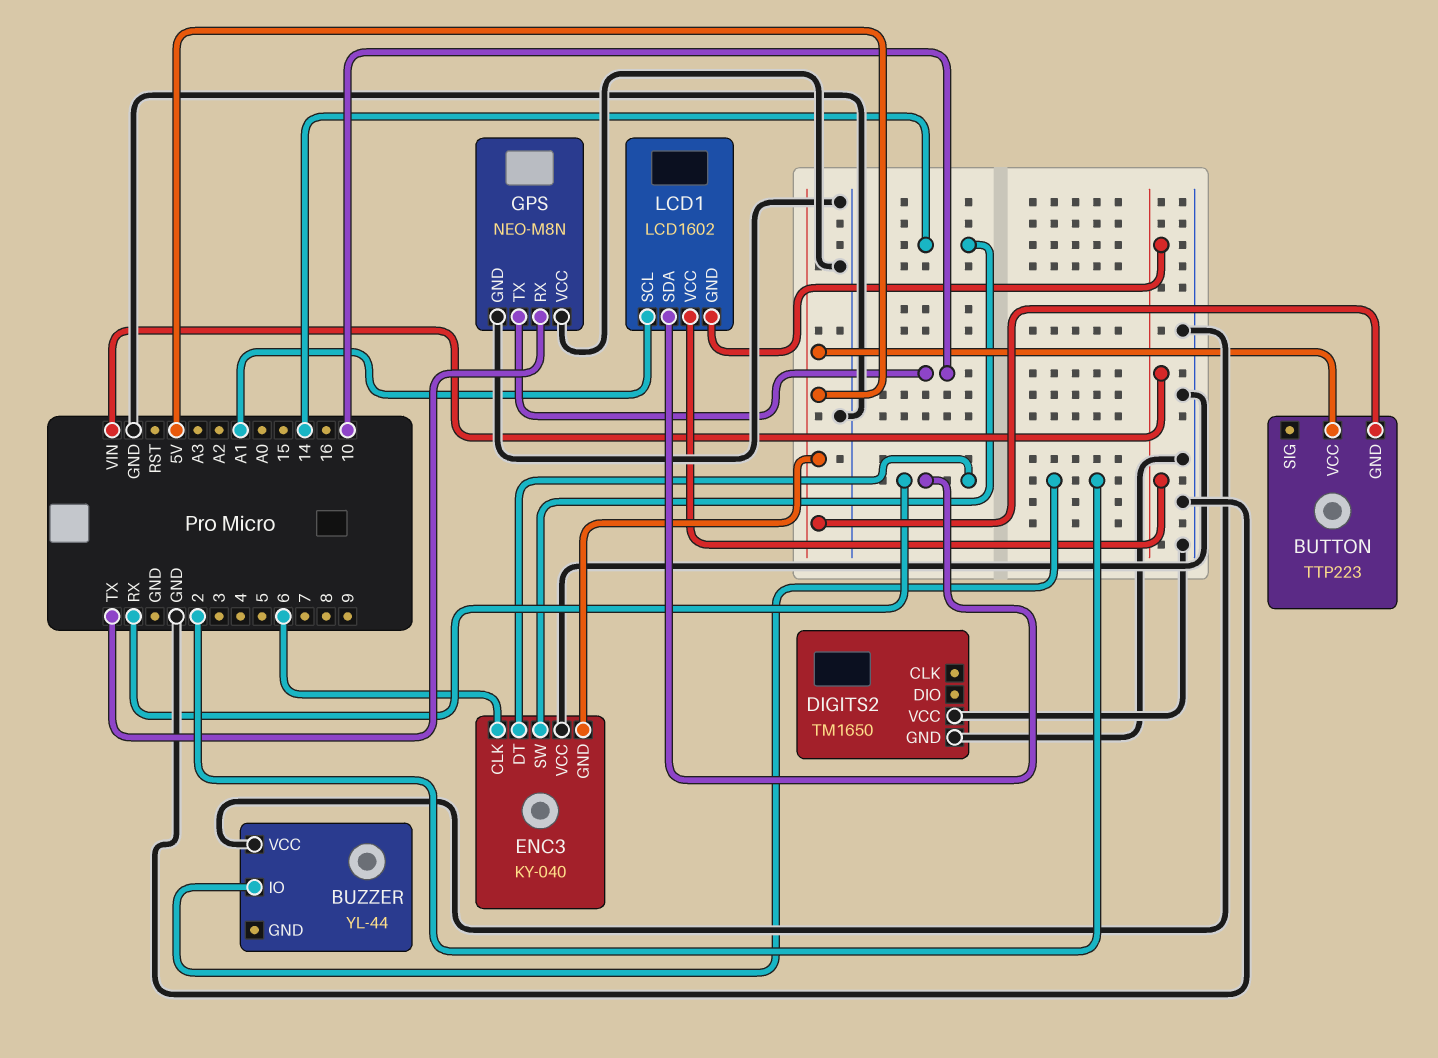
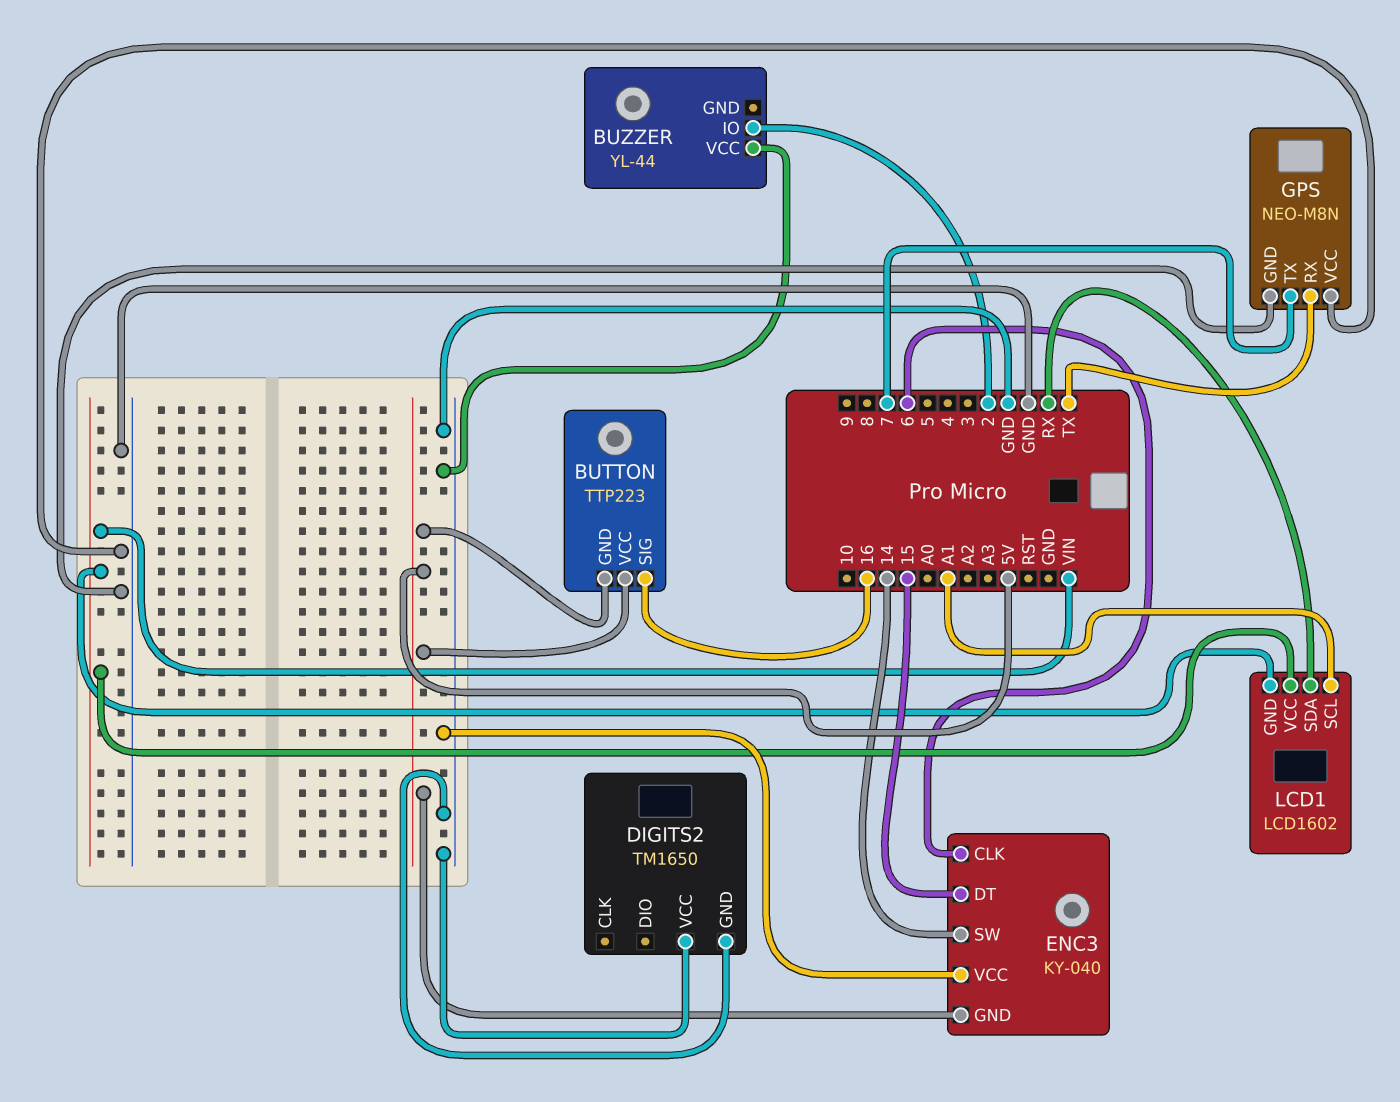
BUTTON pin SIG: none -> 16
ENC3 pin DT: RX -> 15
GPS pin TX: 10 -> 7

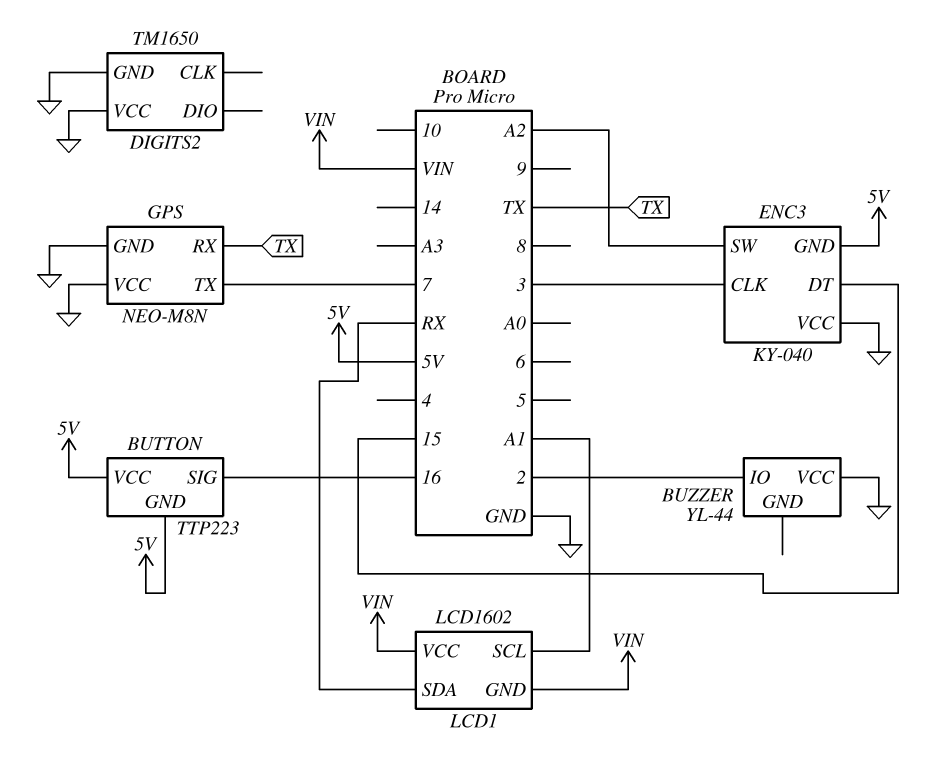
ENC3 pin CLK: 6 -> 3
ENC3 pin SW: 14 -> A2

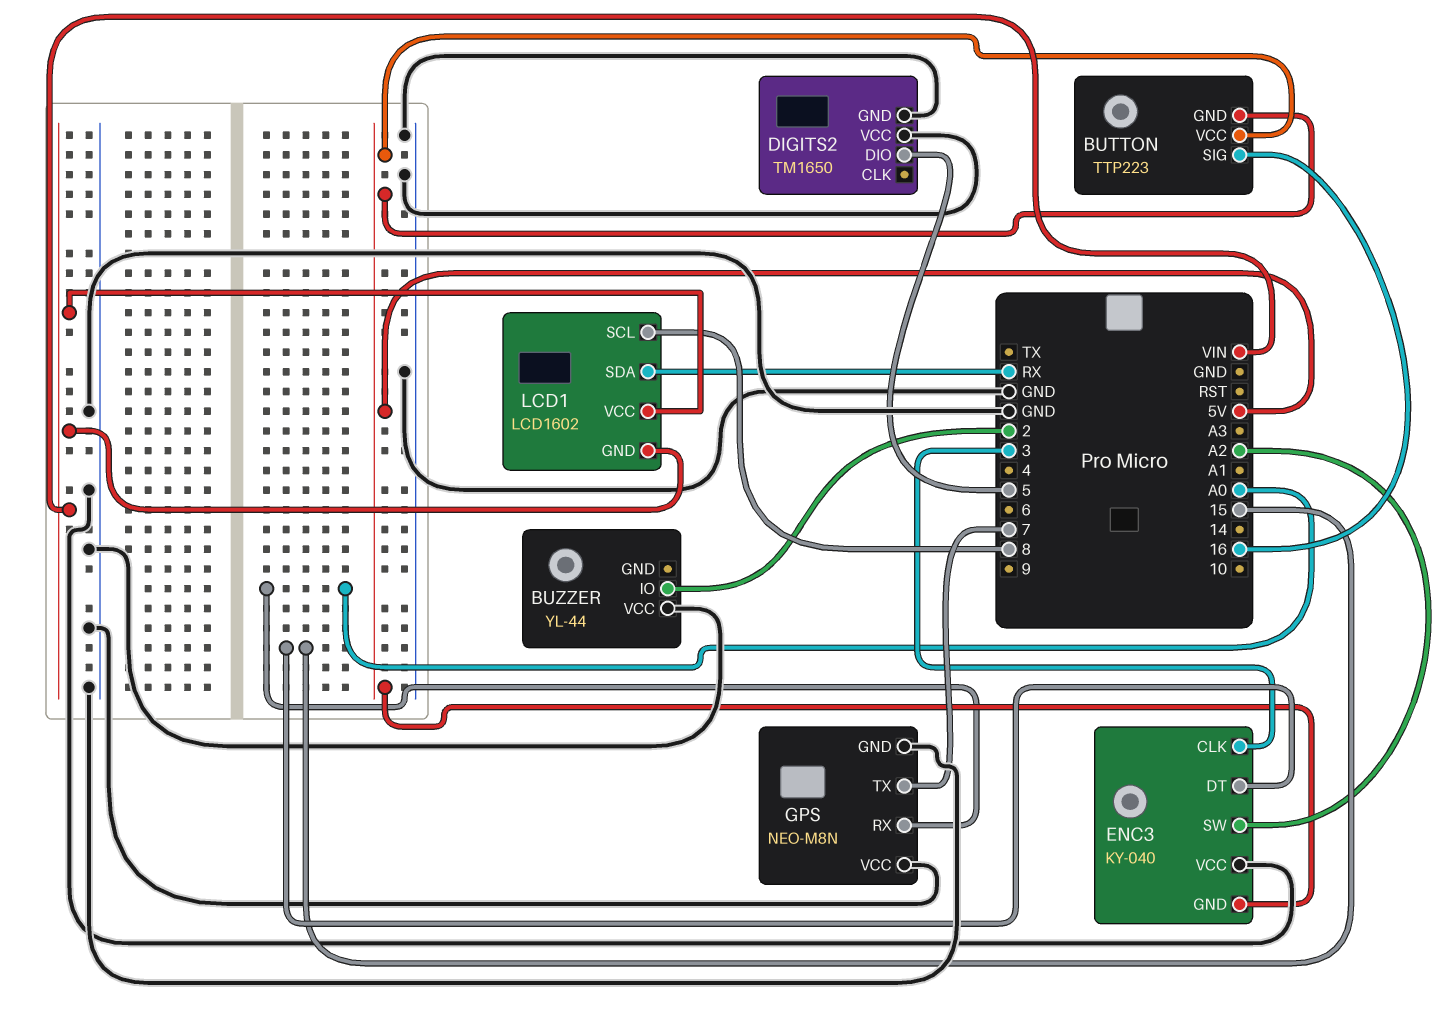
DIGITS2 pin DIO: none -> 5
GPS pin RX: TX -> A0
LCD1 pin SCL: A1 -> 8

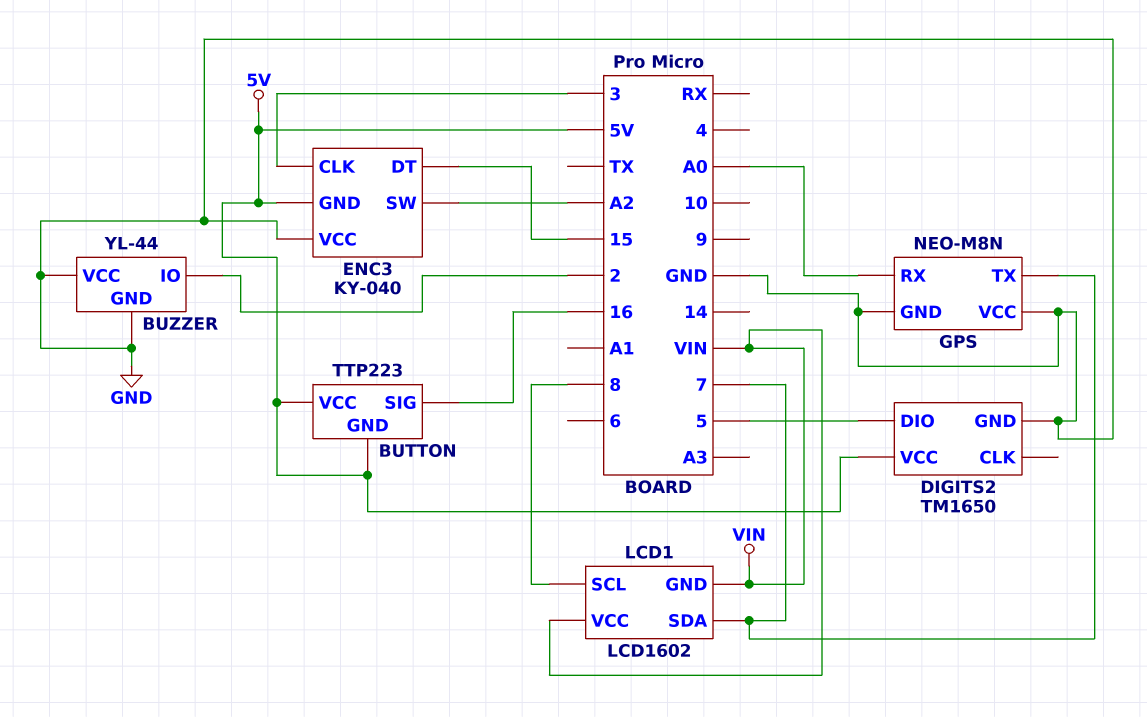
BUZZER pin GND: none -> GND
DIGITS2 pin VCC: GND -> 5V
LCD1 pin SDA: RX -> 7

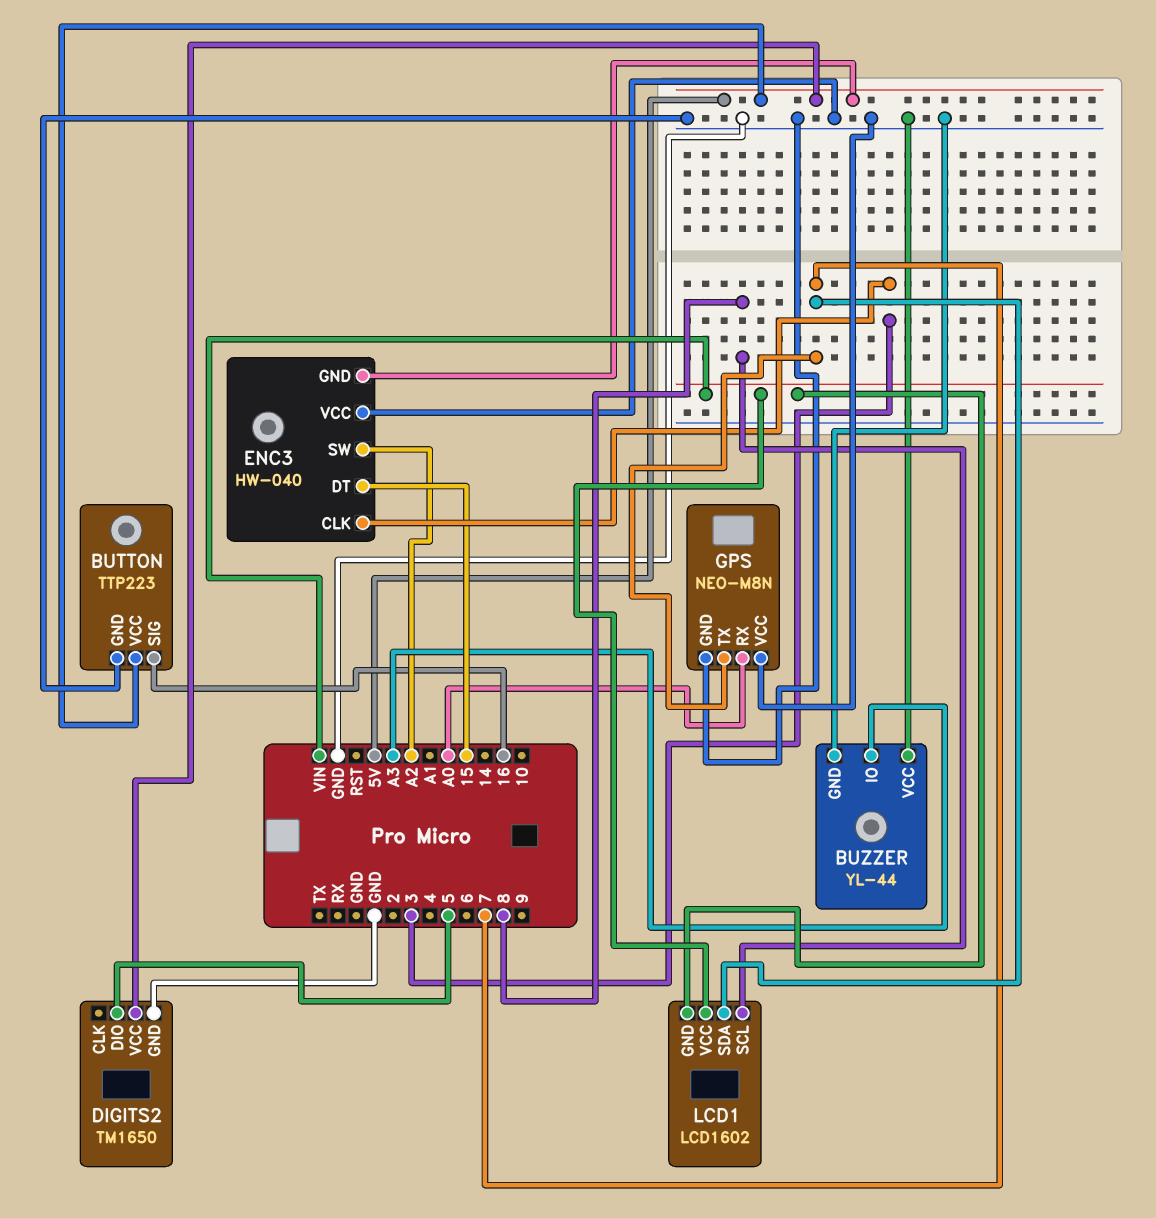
BUTTON pin GND: 5V -> GND
BUZZER pin IO: 2 -> A3
ENC3: KY-040 -> HW-040

